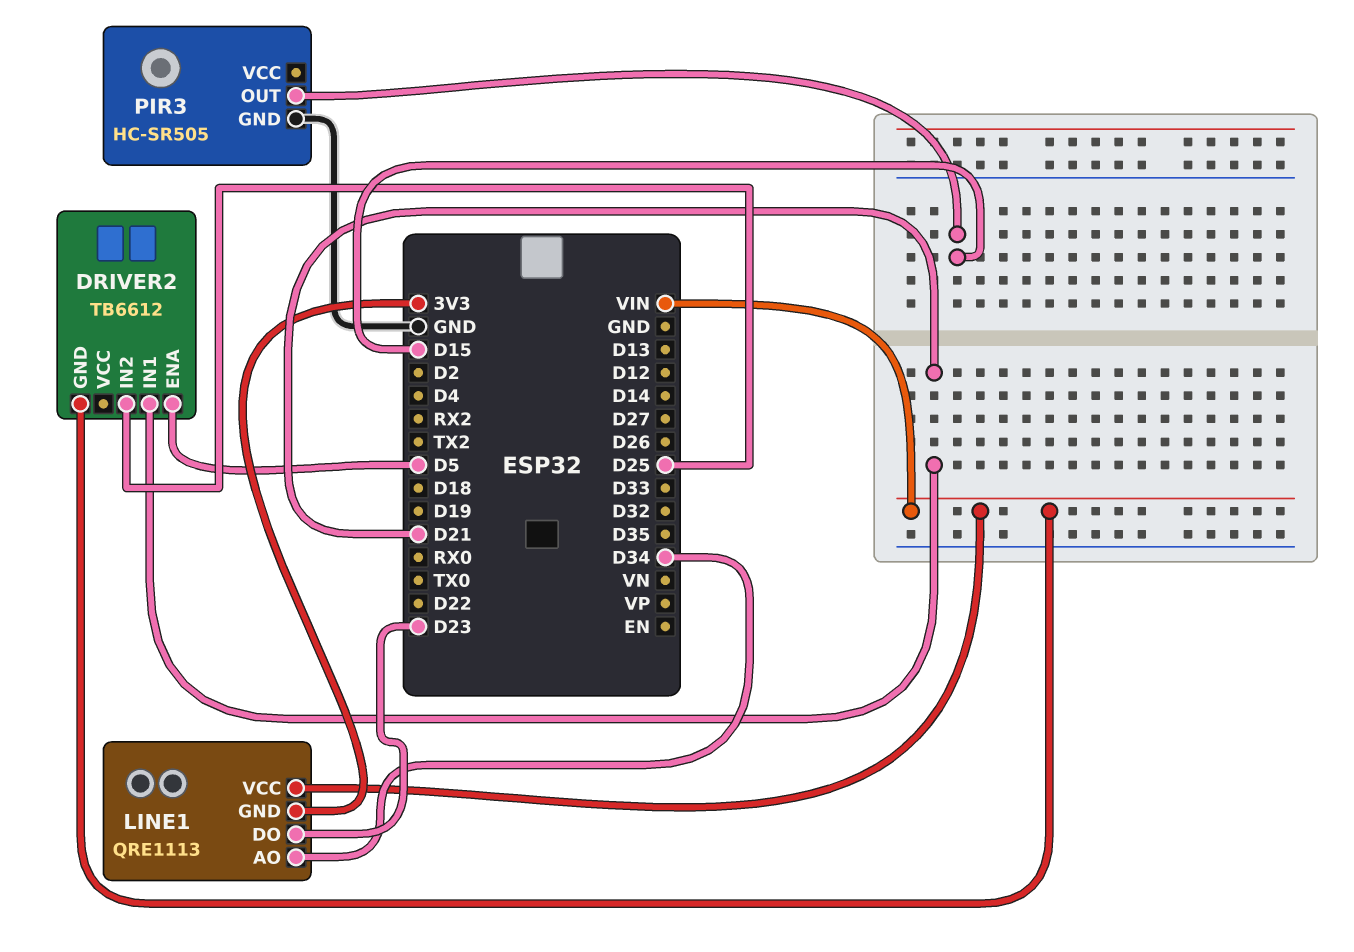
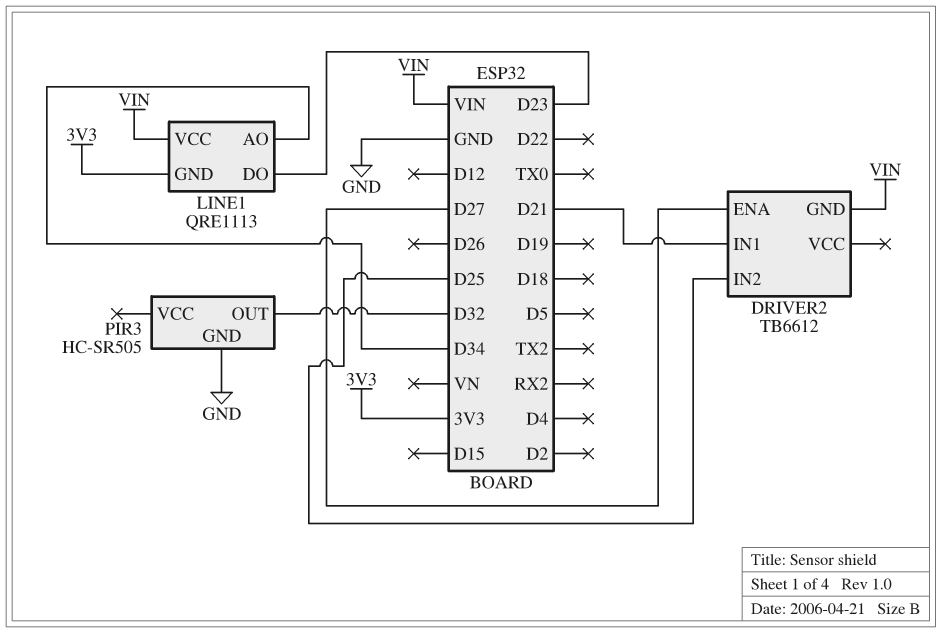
DRIVER2 pin ENA: D5 -> D27
PIR3 pin OUT: D15 -> D32

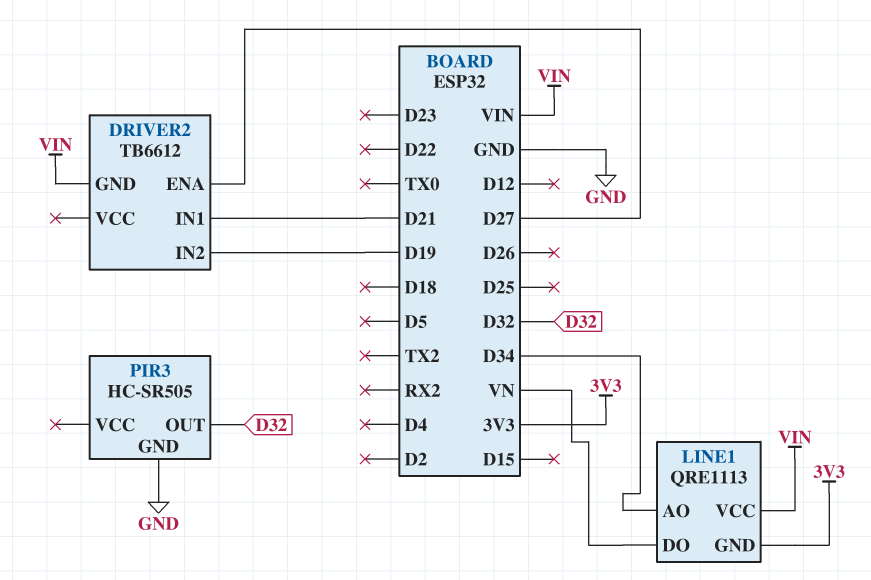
DRIVER2 pin IN2: D25 -> D19
LINE1 pin DO: D23 -> VN

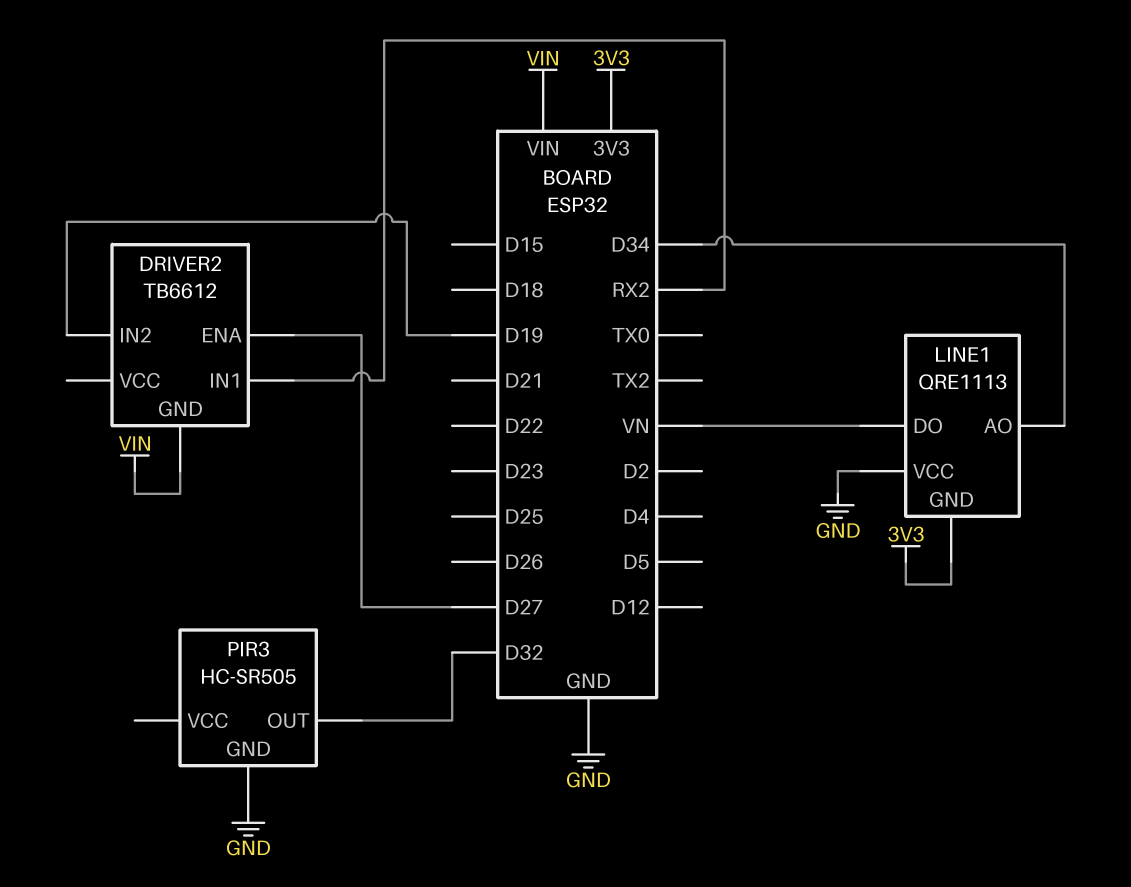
DRIVER2 pin IN1: D21 -> RX2
LINE1 pin VCC: VIN -> GND

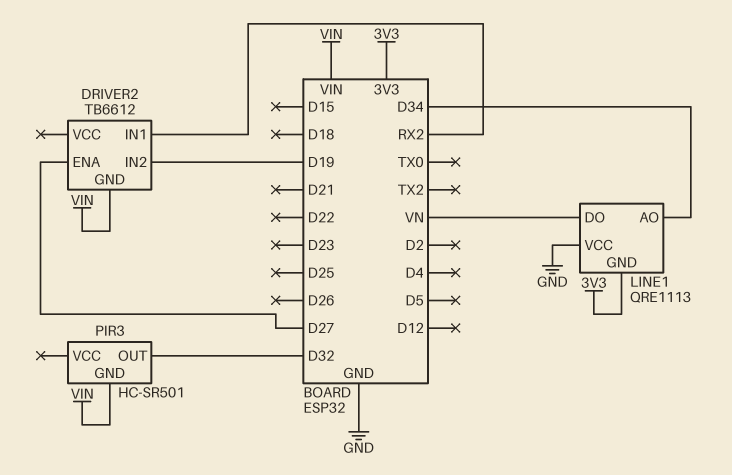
PIR3: HC-SR505 -> HC-SR501
PIR3 pin GND: GND -> VIN

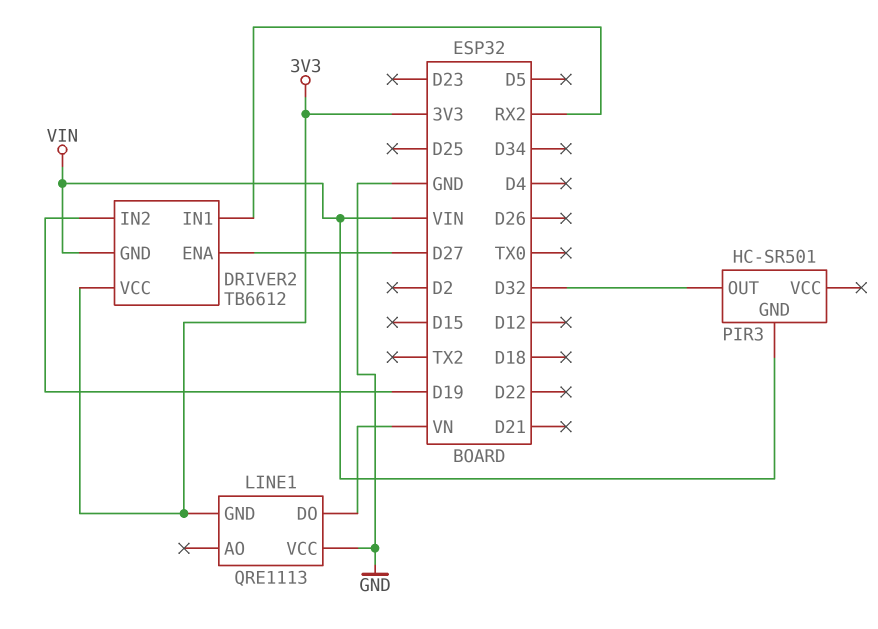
DRIVER2 pin VCC: none -> 3V3
LINE1 pin AO: D34 -> none

